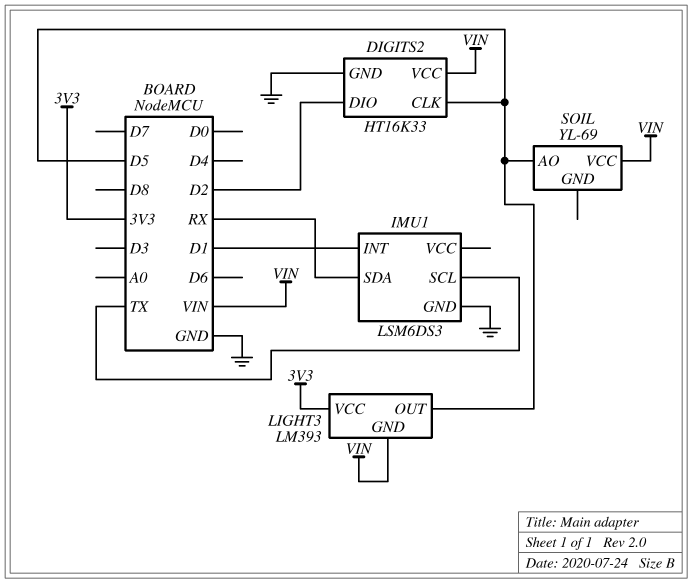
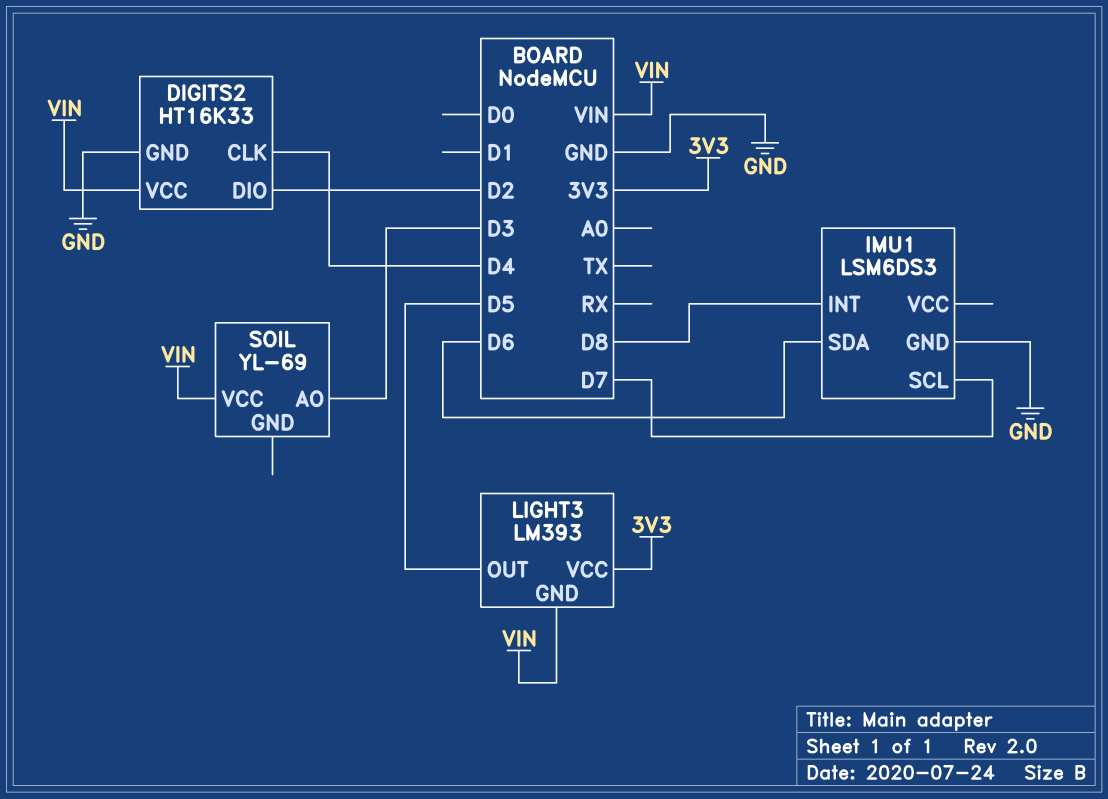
DIGITS2 pin CLK: D5 -> D4
IMU1 pin INT: D1 -> D8
IMU1 pin SCL: TX -> D7
IMU1 pin SDA: RX -> D6
SOIL pin AO: D5 -> D3

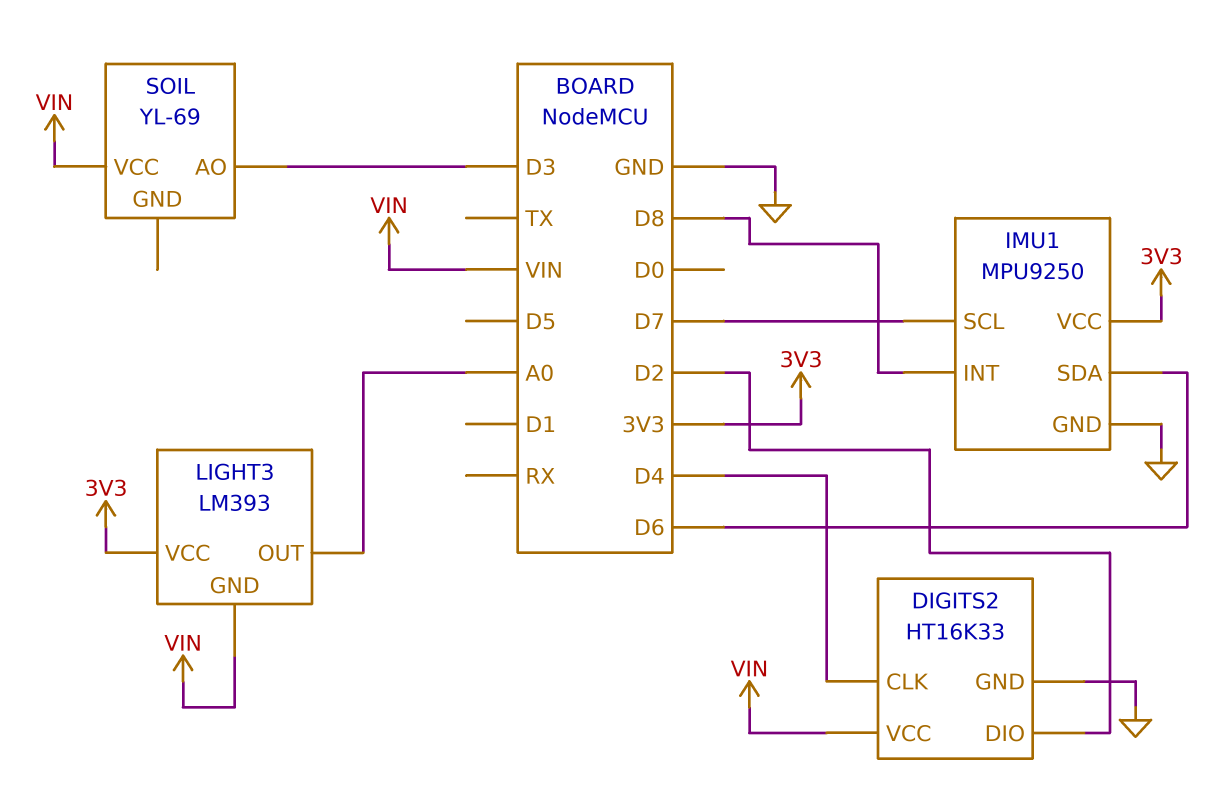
IMU1: LSM6DS3 -> MPU9250
IMU1 pin VCC: none -> 3V3
LIGHT3 pin OUT: D5 -> A0

